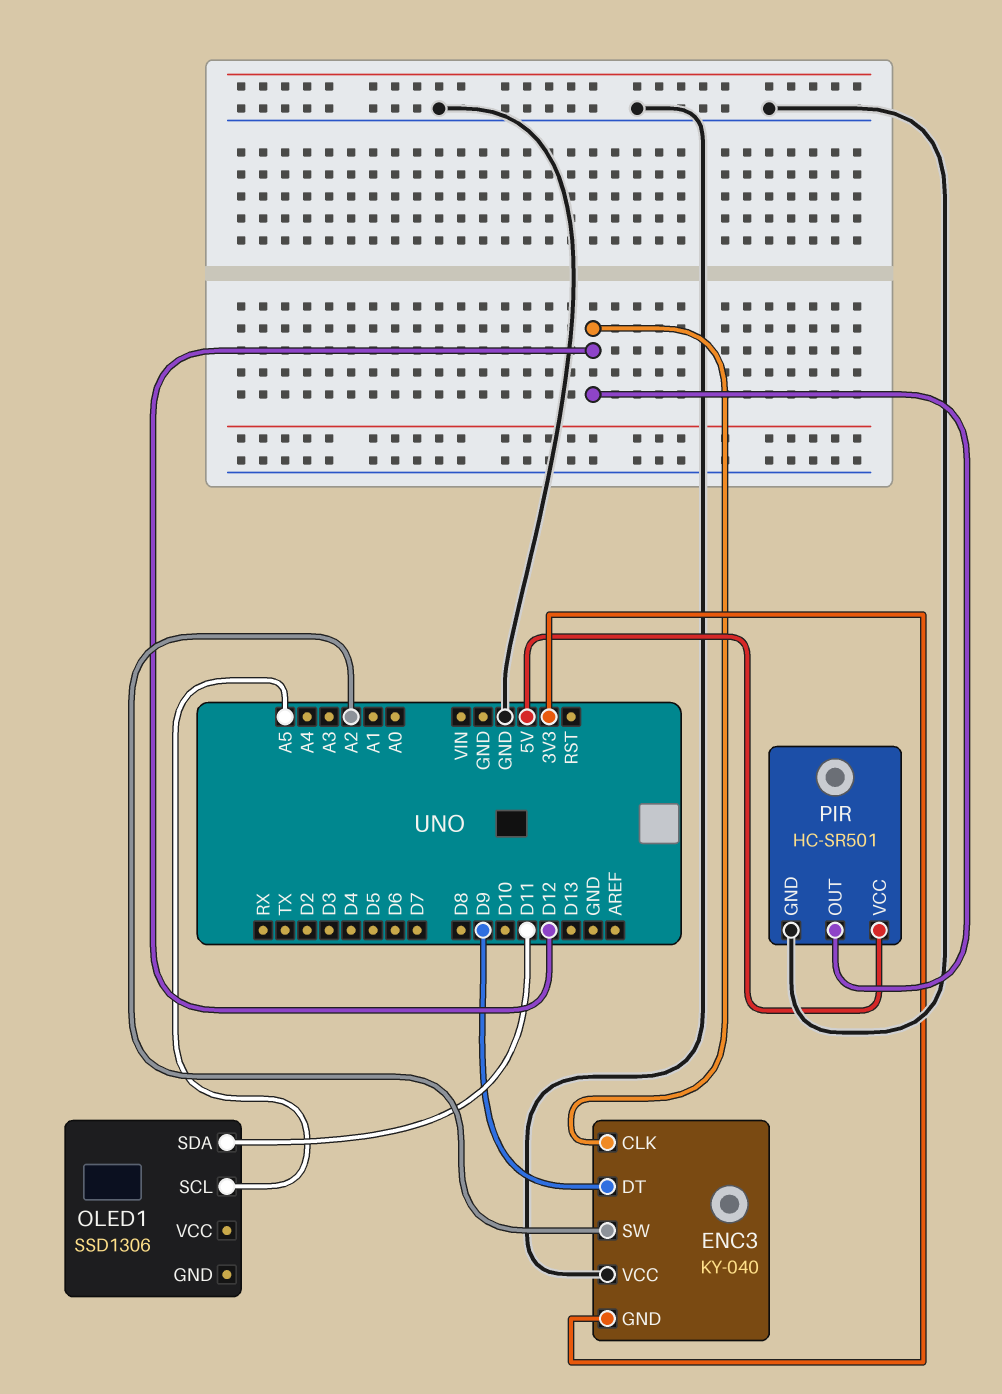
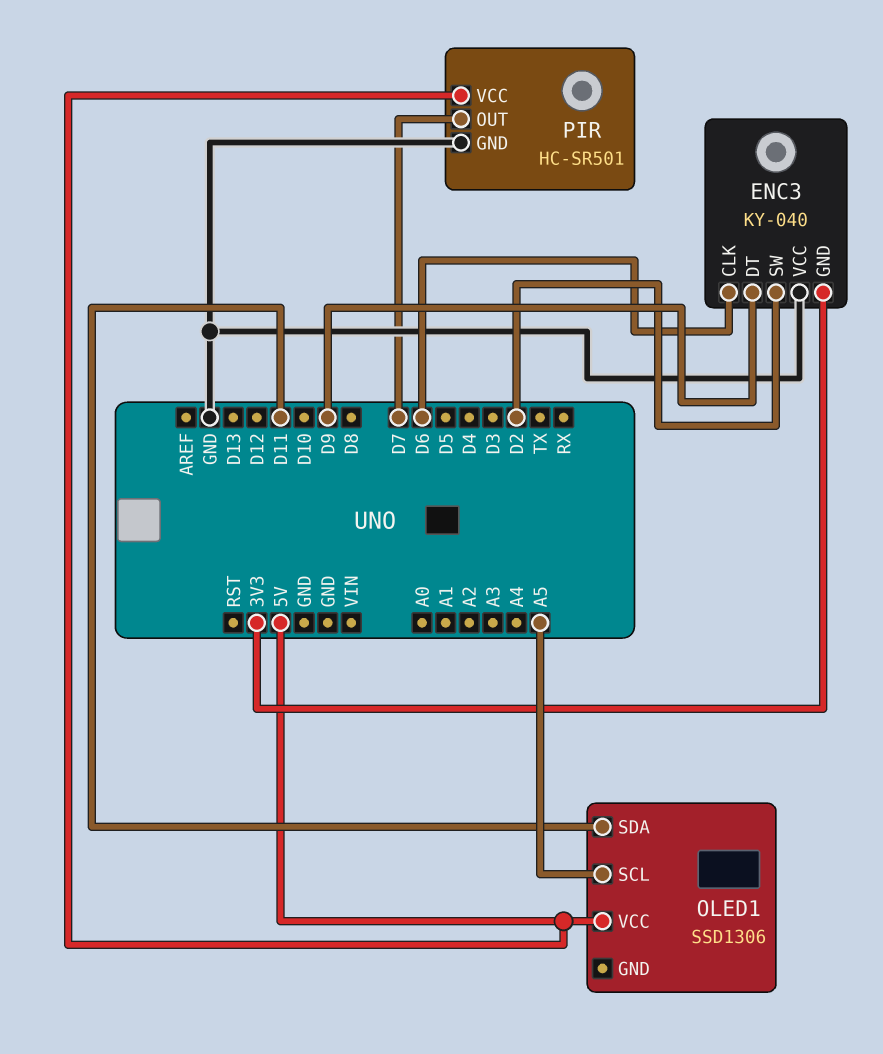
ENC3 pin CLK: D12 -> D6
ENC3 pin SW: A2 -> D2
OLED1 pin VCC: none -> 5V
PIR pin OUT: D12 -> D7

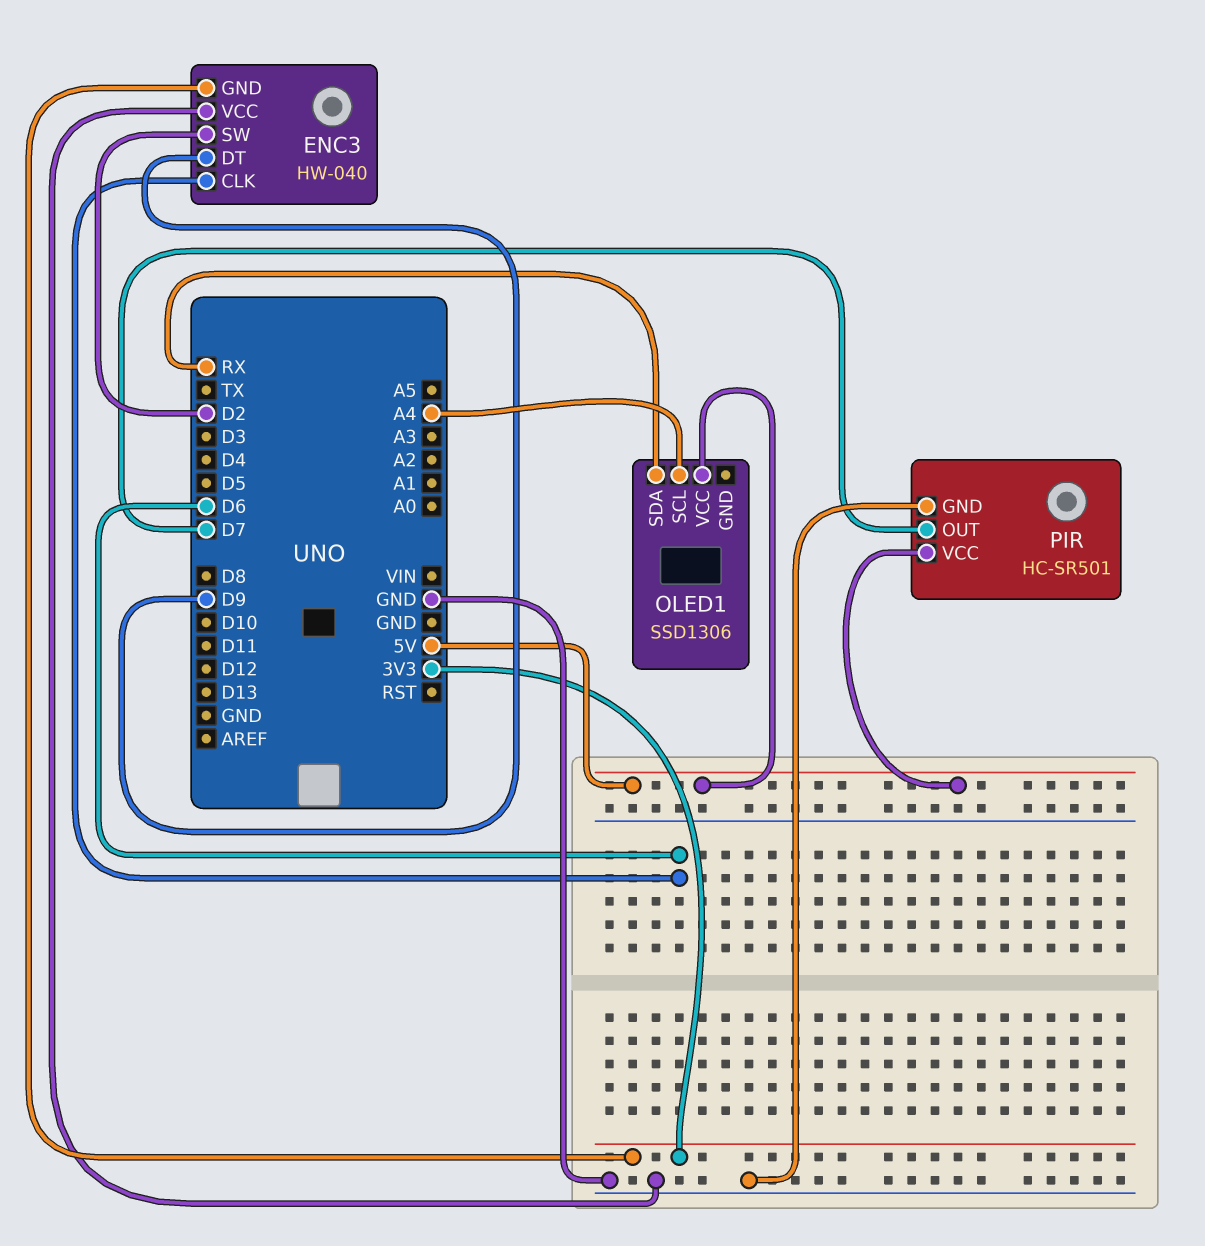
ENC3: KY-040 -> HW-040
OLED1 pin SCL: A5 -> A4
OLED1 pin SDA: D11 -> RX

